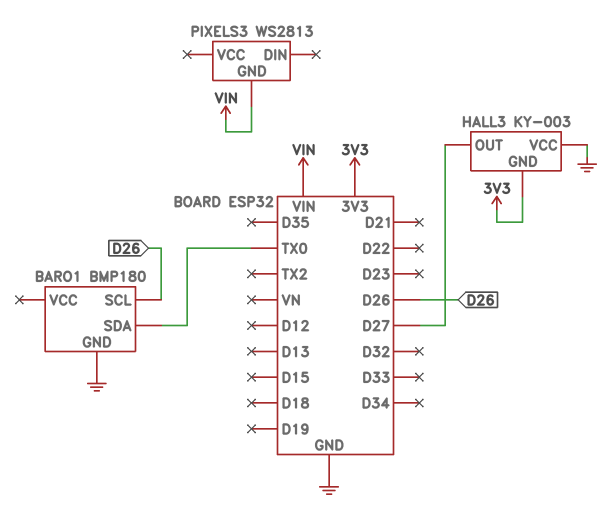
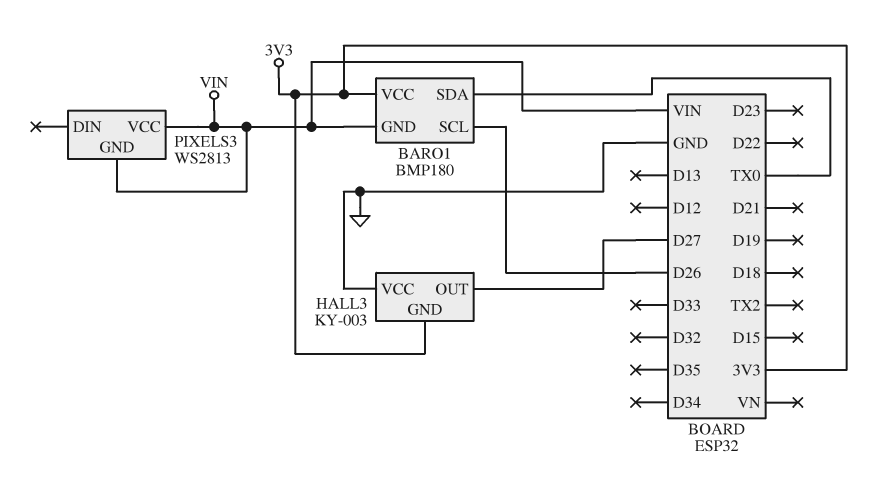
BARO1 pin GND: GND -> VIN
BARO1 pin VCC: none -> 3V3
PIXELS3 pin VCC: none -> VIN

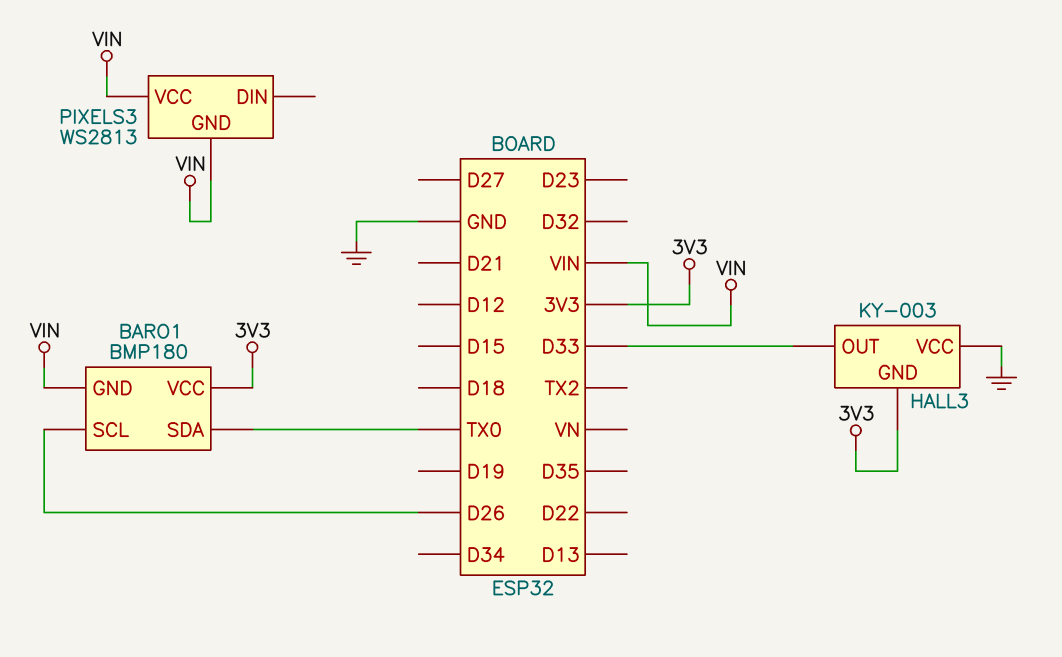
HALL3 pin OUT: D27 -> D33

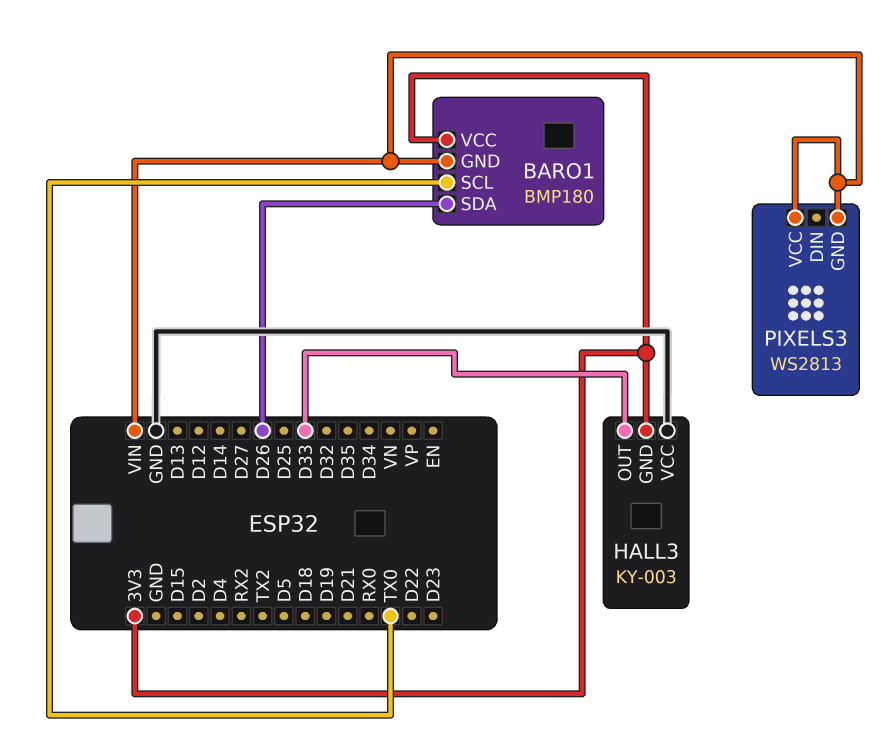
BARO1 pin SCL: D26 -> TX0
BARO1 pin SDA: TX0 -> D26

